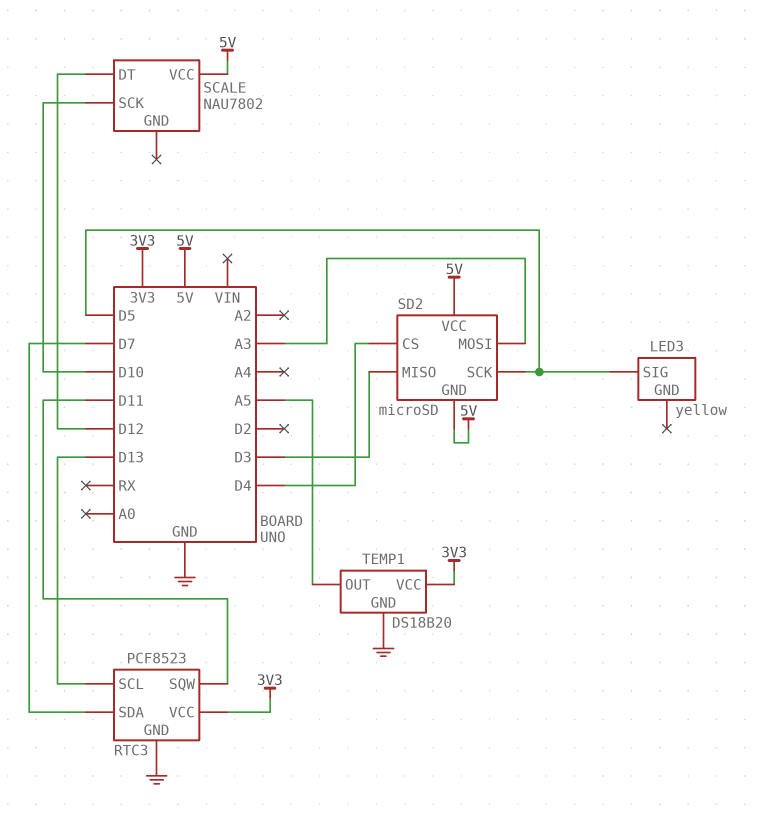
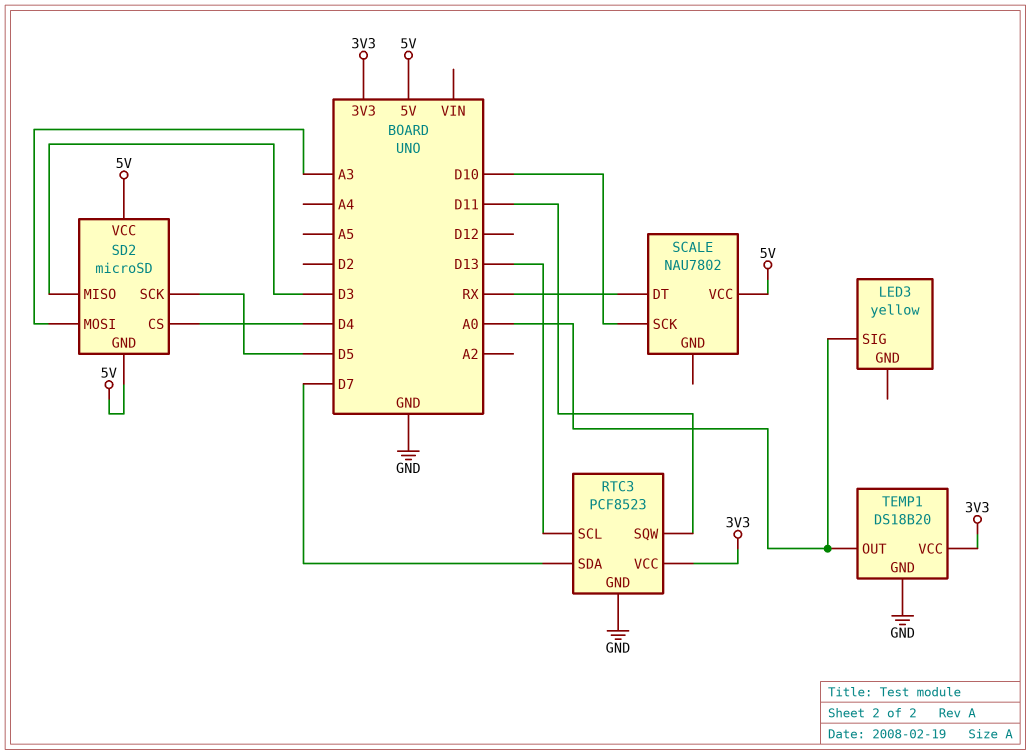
LED3 pin SIG: D5 -> A0
SCALE pin DT: D12 -> RX
TEMP1 pin OUT: A5 -> A0

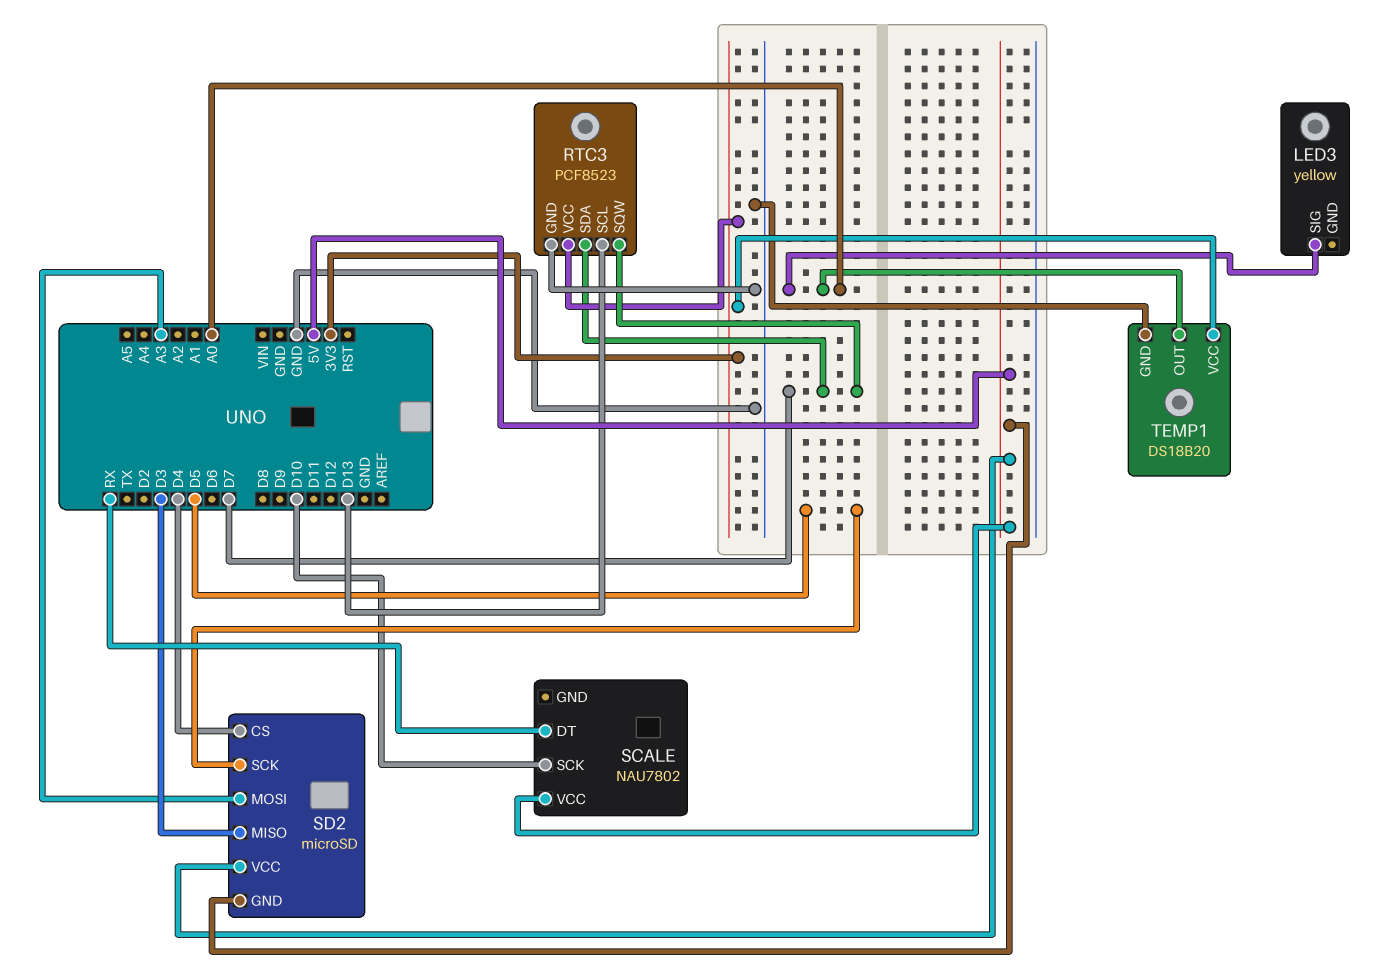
RTC3 pin SQW: D11 -> D7

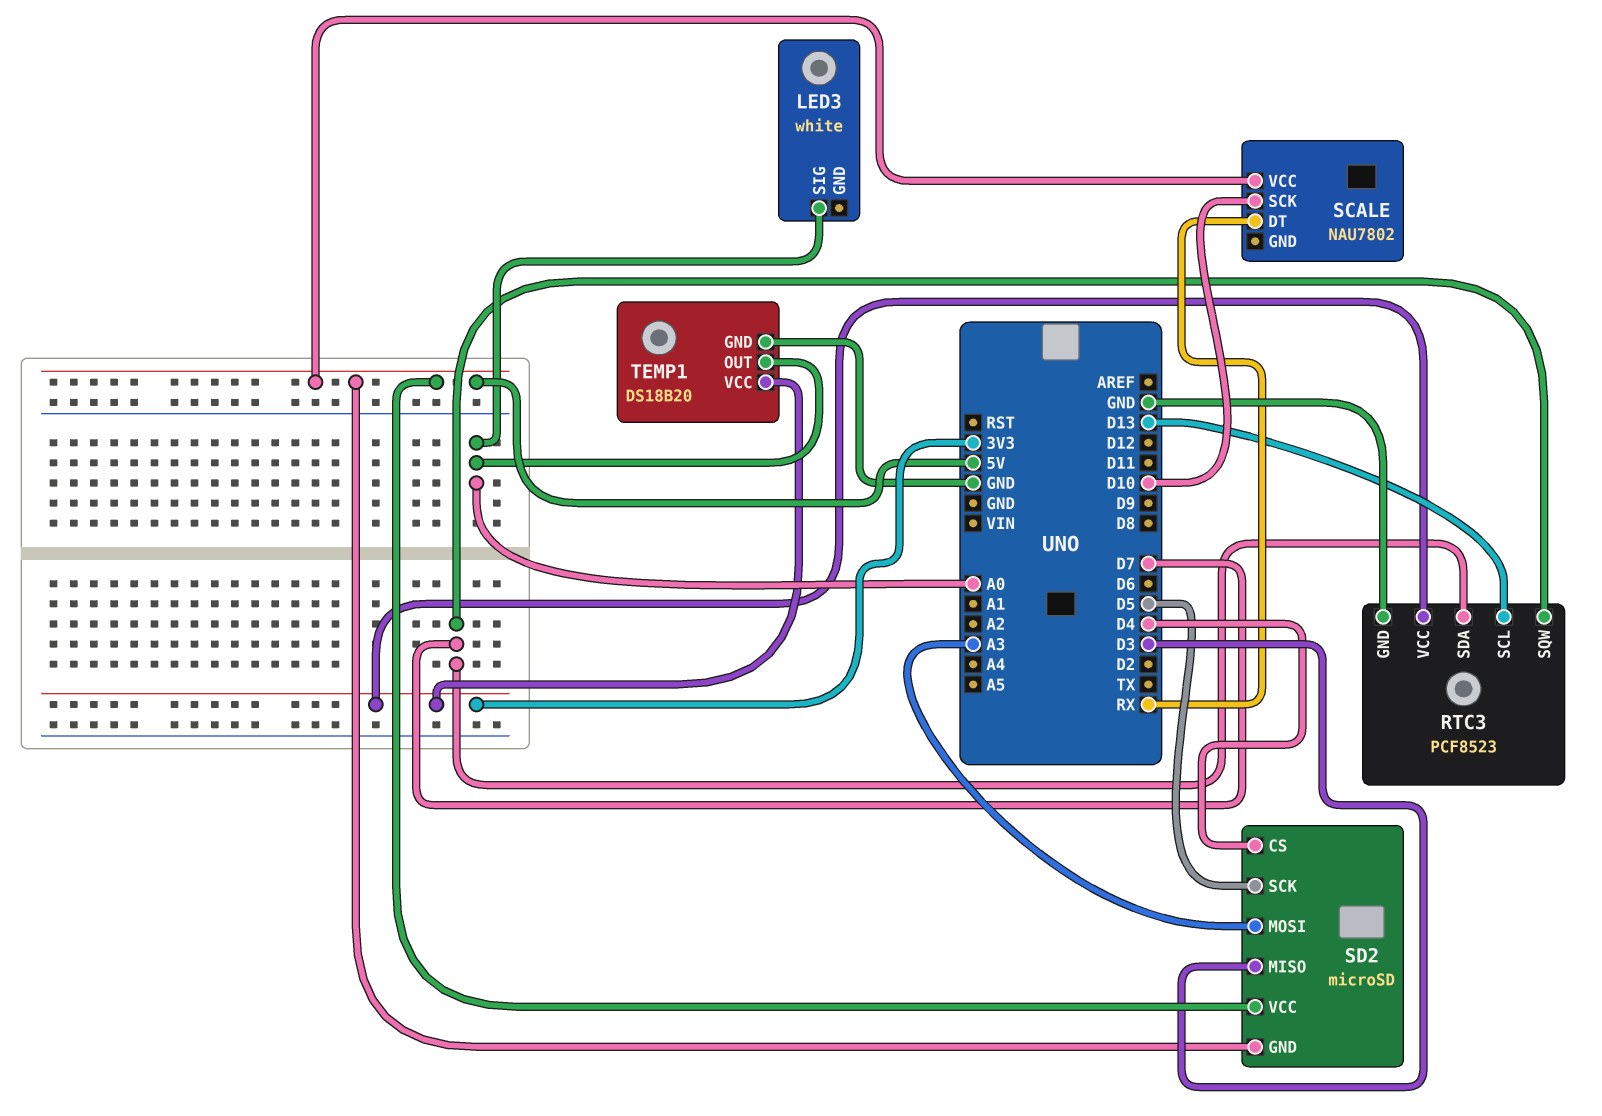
LED3: yellow -> white

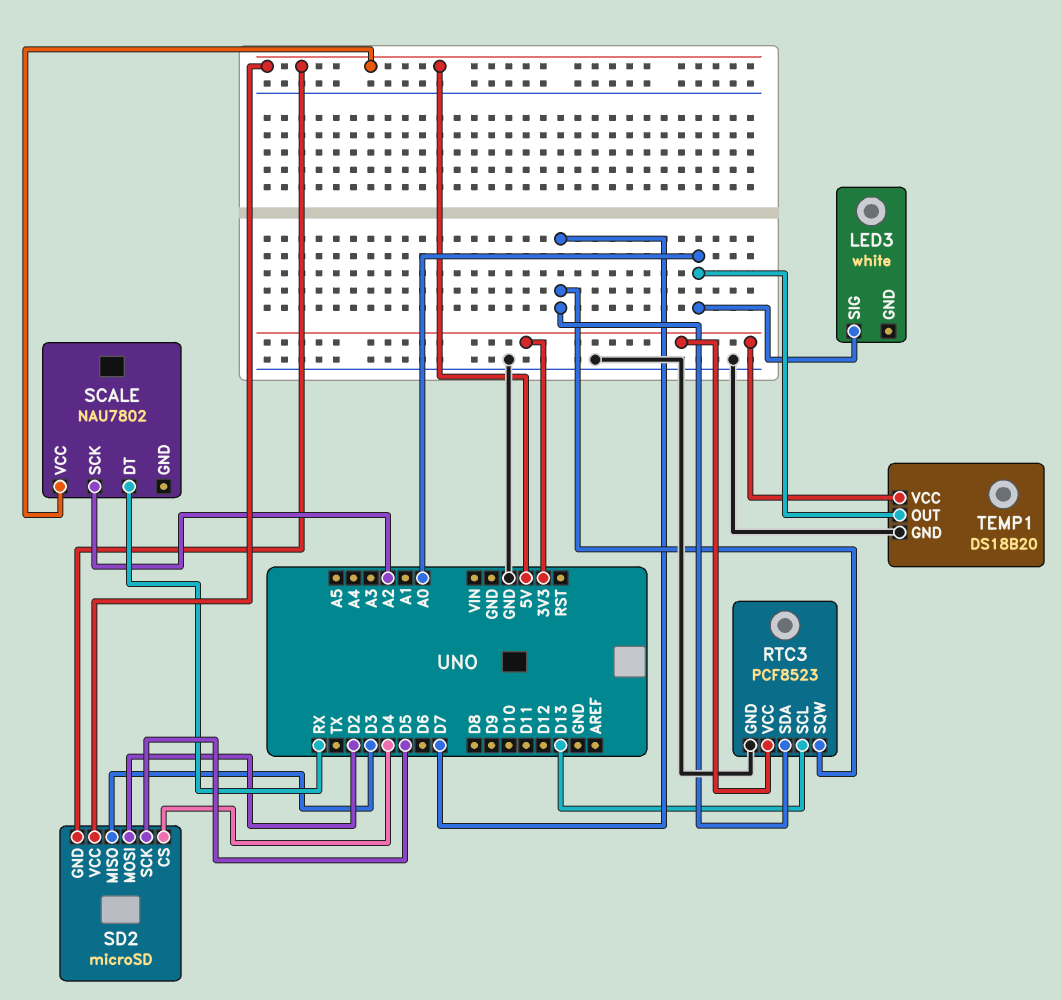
SCALE pin SCK: D10 -> A2
SD2 pin MOSI: A3 -> D2

